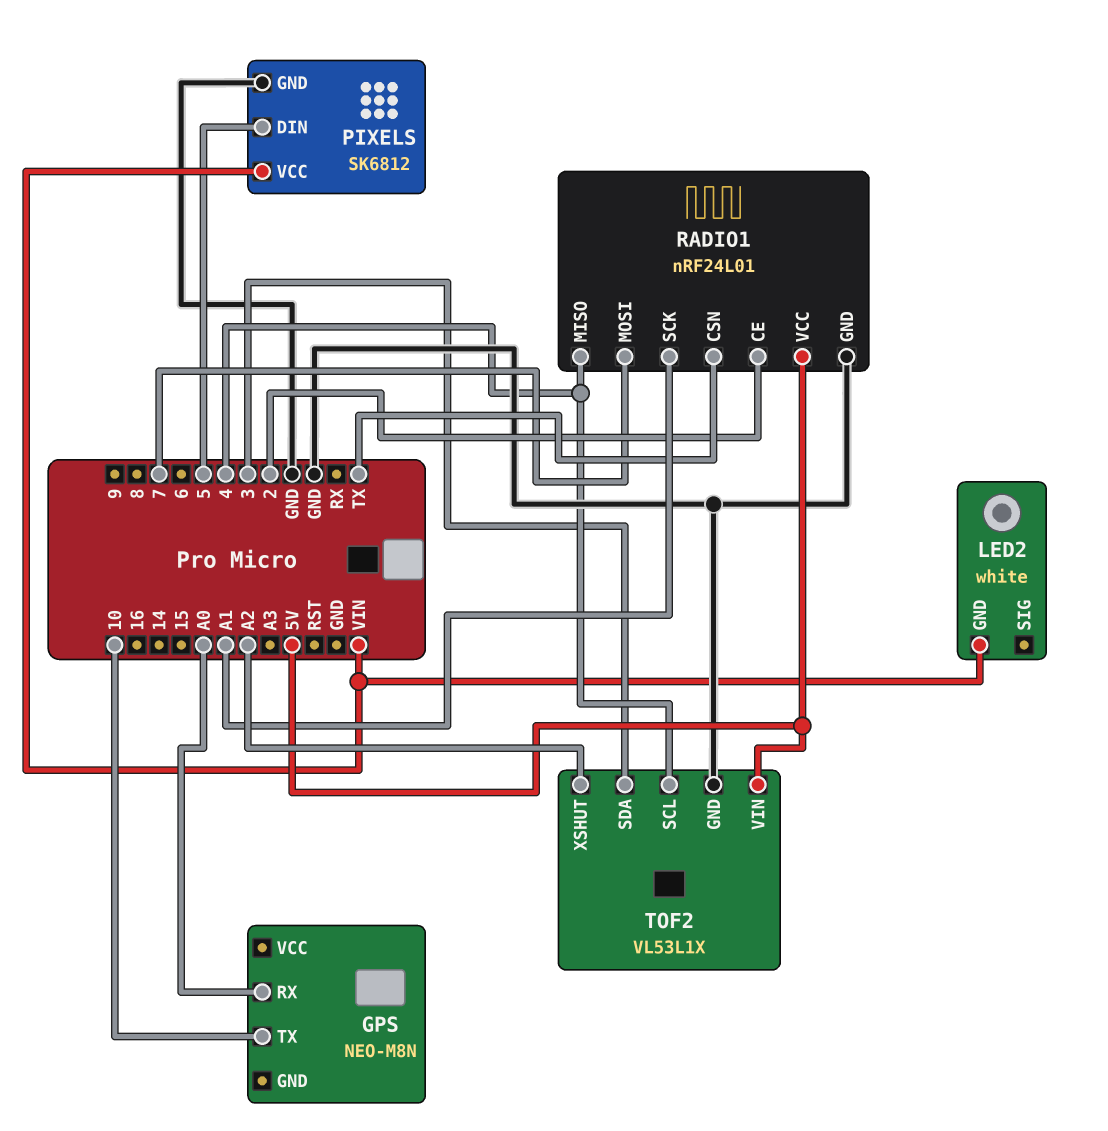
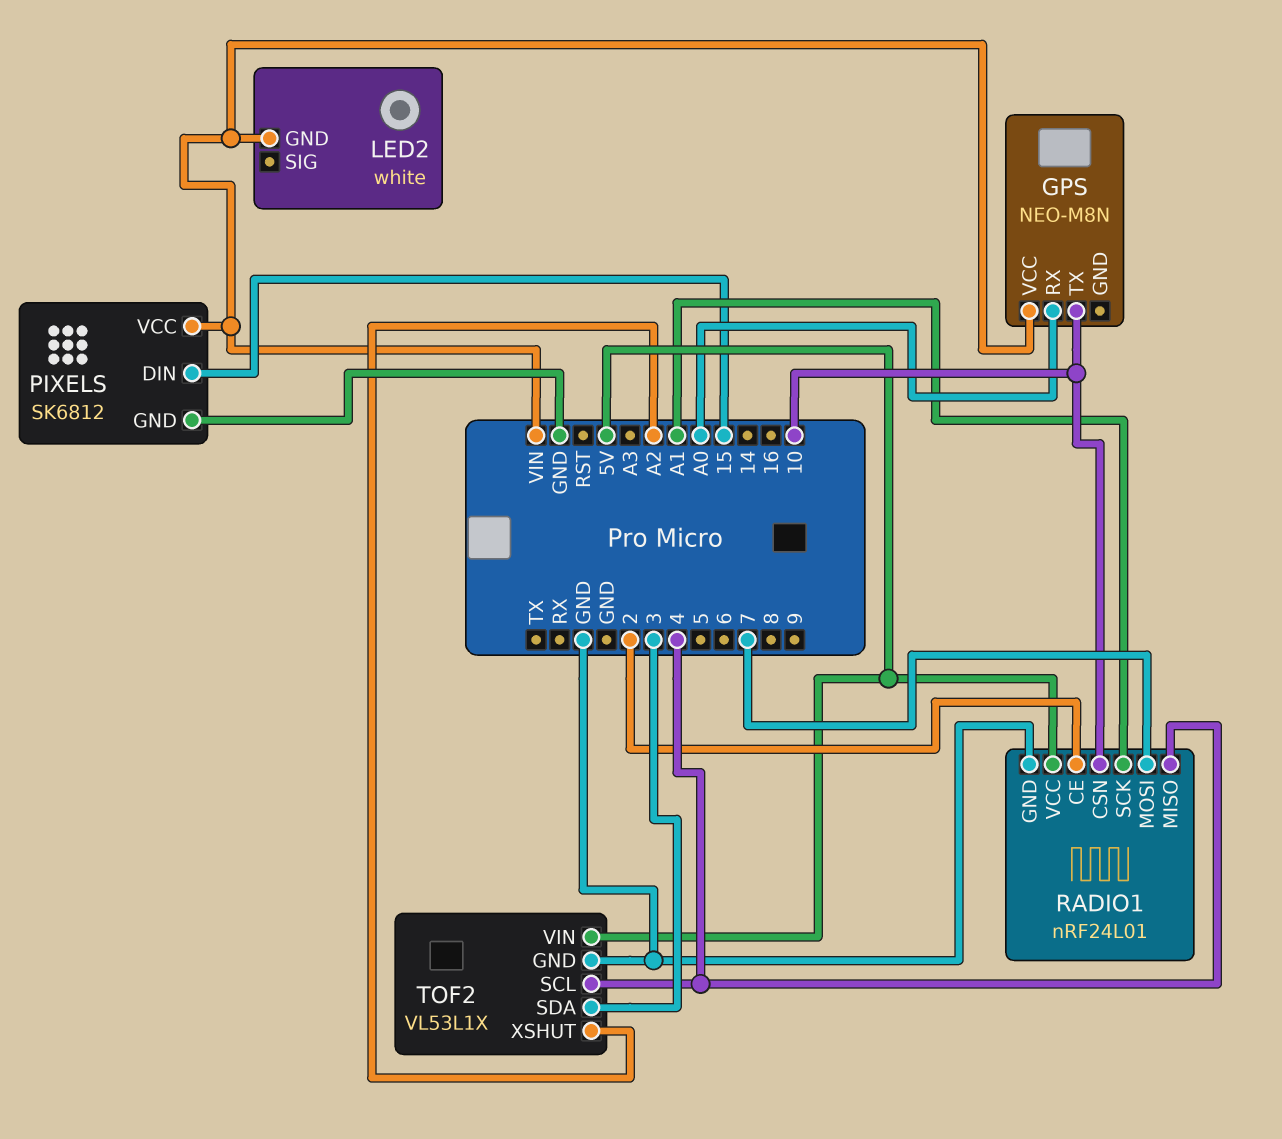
GPS pin VCC: none -> VIN
PIXELS pin DIN: 5 -> 15
RADIO1 pin CSN: TX -> 10

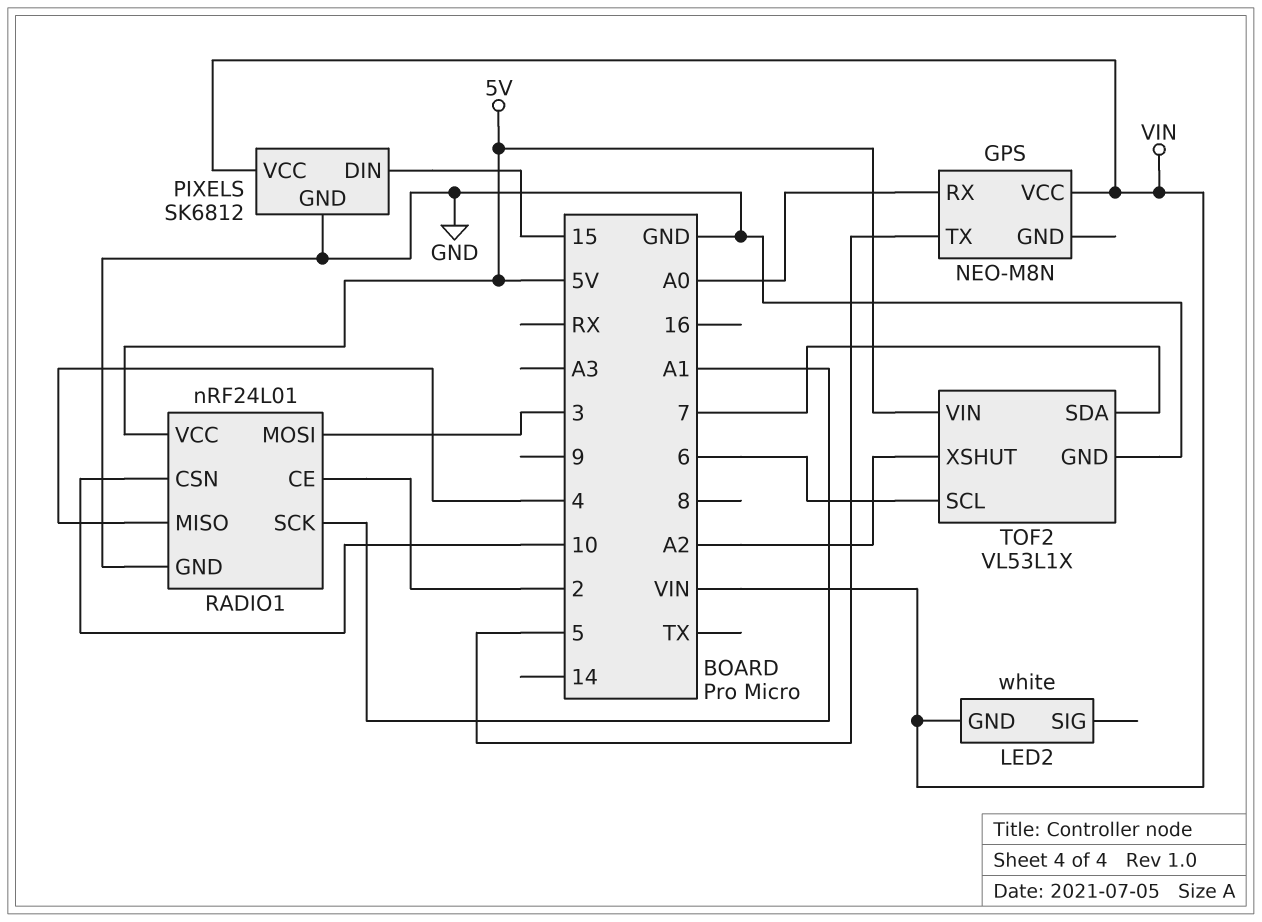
GPS pin TX: 10 -> 5
RADIO1 pin MOSI: 7 -> 3
TOF2 pin SCL: 4 -> 6
TOF2 pin SDA: 3 -> 7

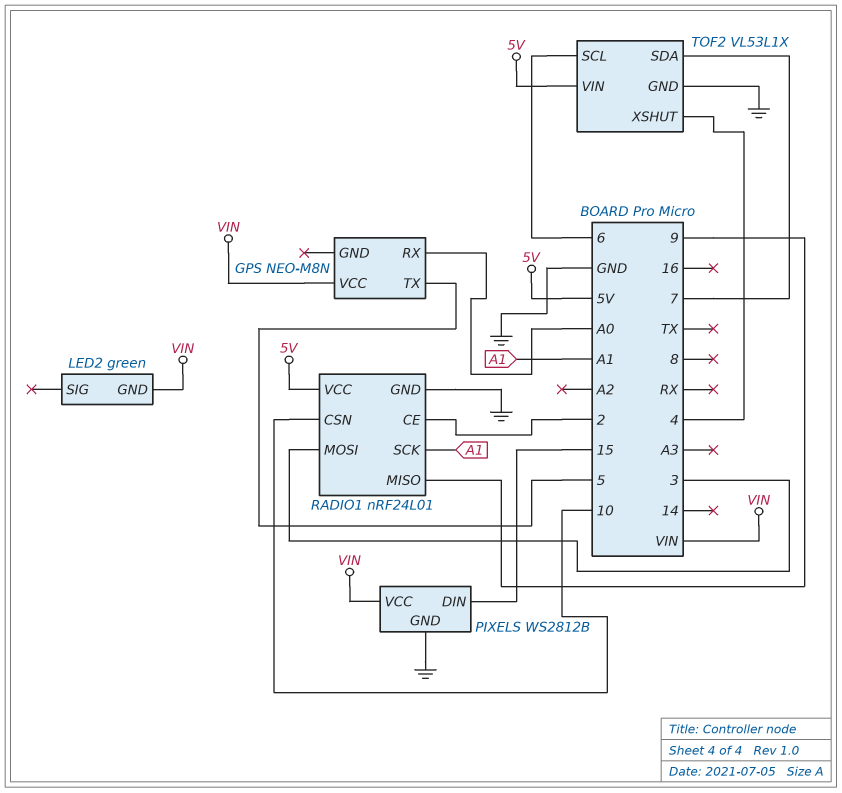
LED2: white -> green
PIXELS: SK6812 -> WS2812B
RADIO1 pin MISO: 4 -> 9
TOF2 pin XSHUT: A2 -> 4

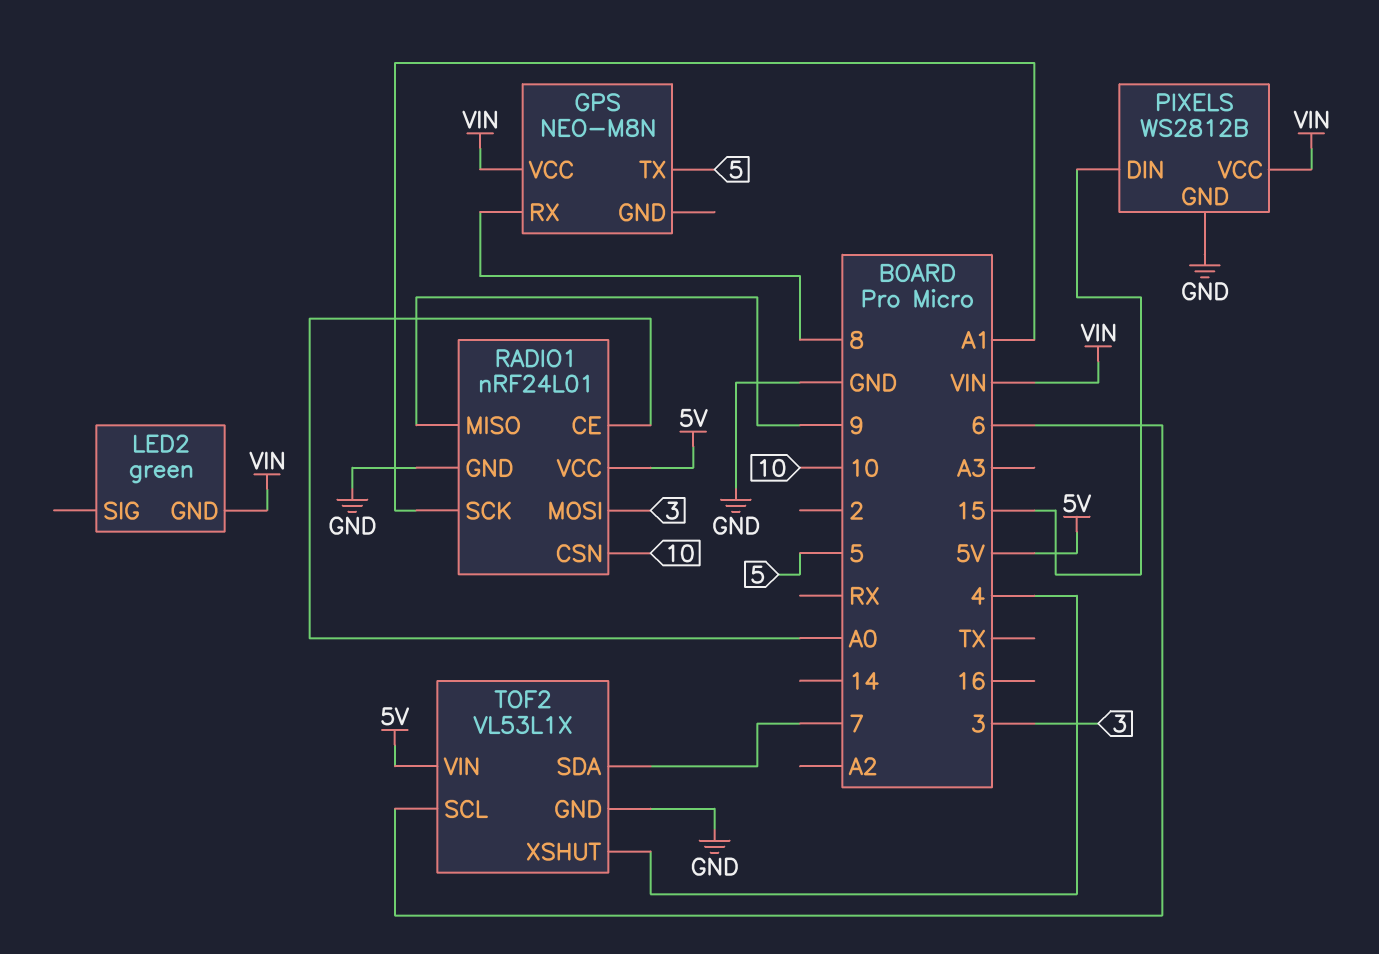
GPS pin RX: A0 -> 8
RADIO1 pin CE: 2 -> A0

